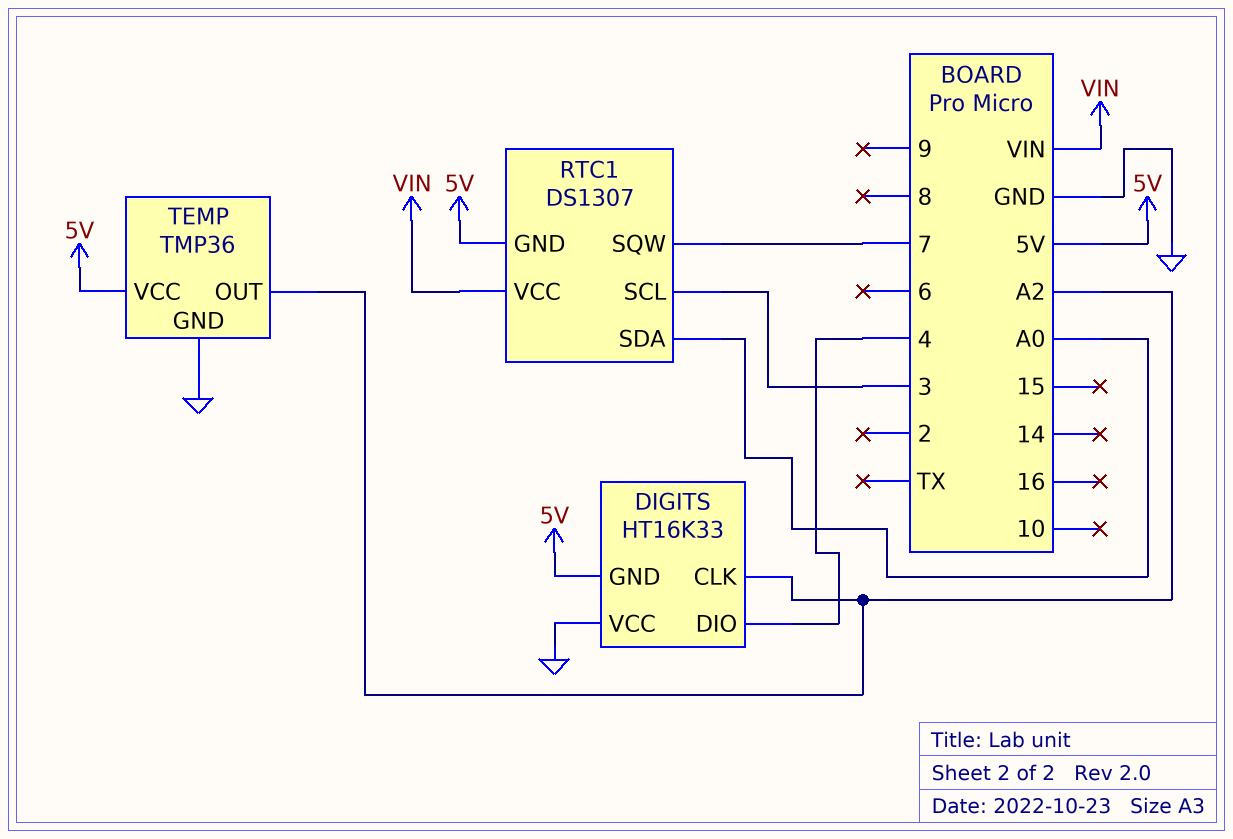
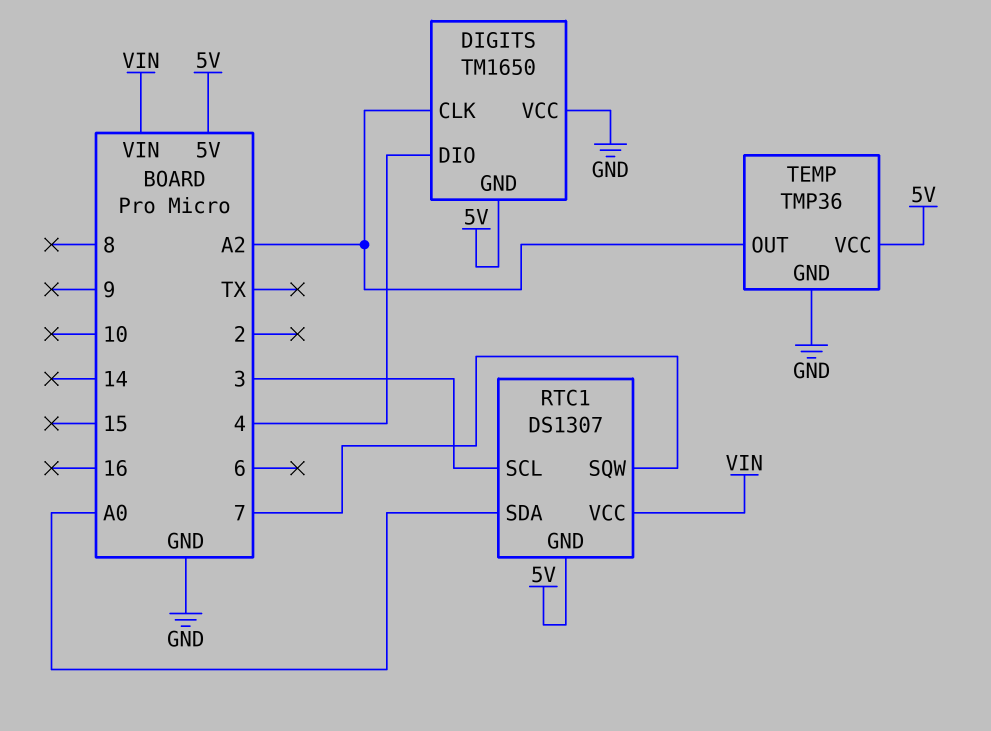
DIGITS: HT16K33 -> TM1650

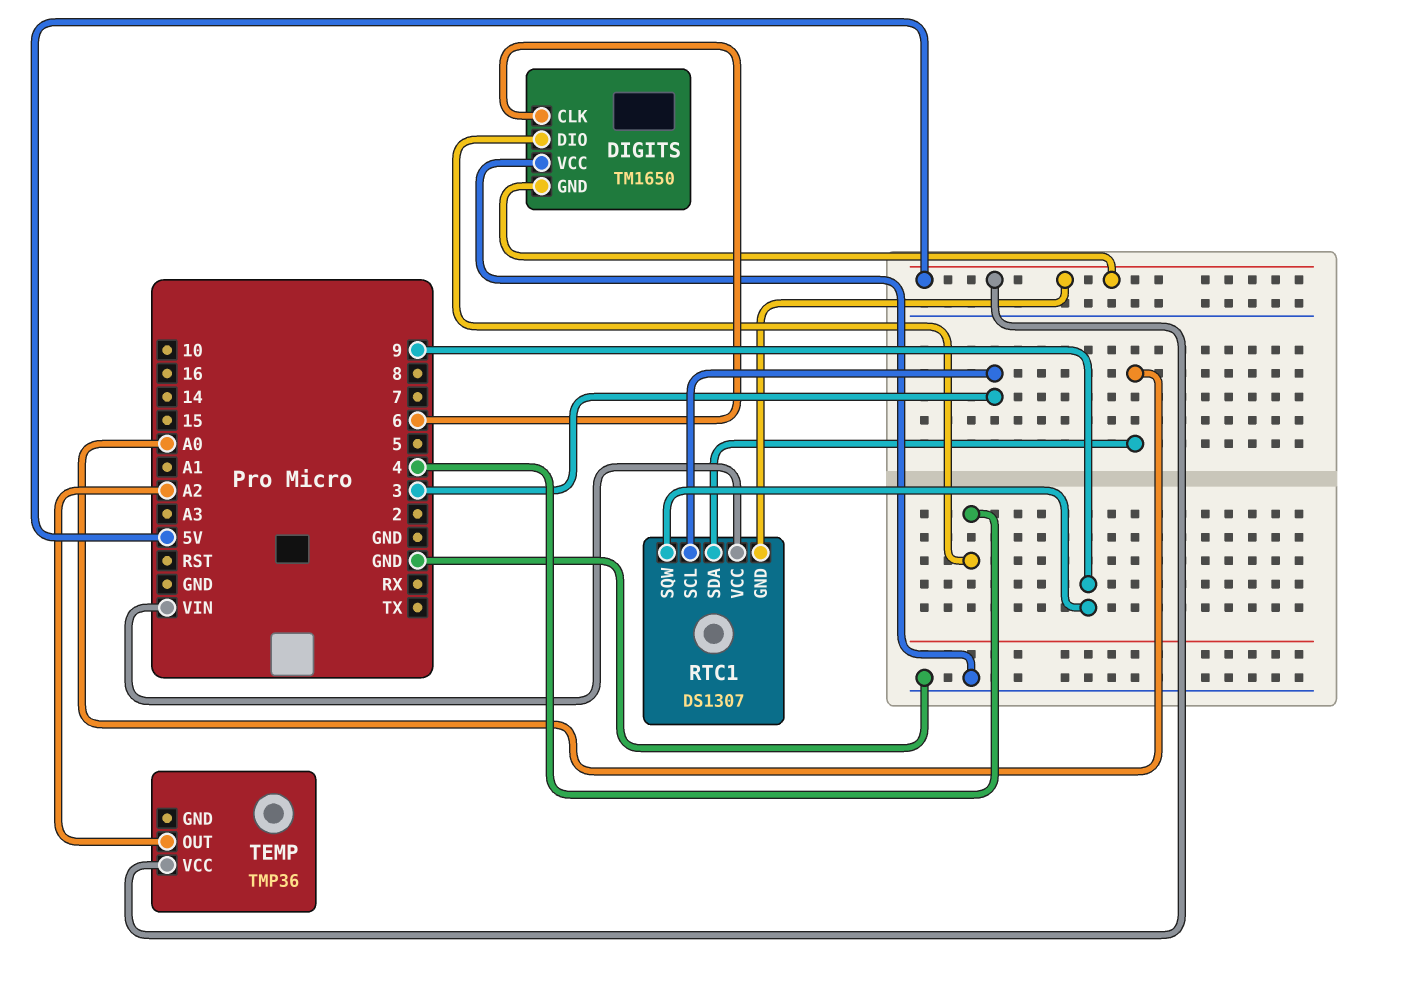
DIGITS pin CLK: A2 -> 6
RTC1 pin SQW: 7 -> 9
TEMP pin GND: GND -> none

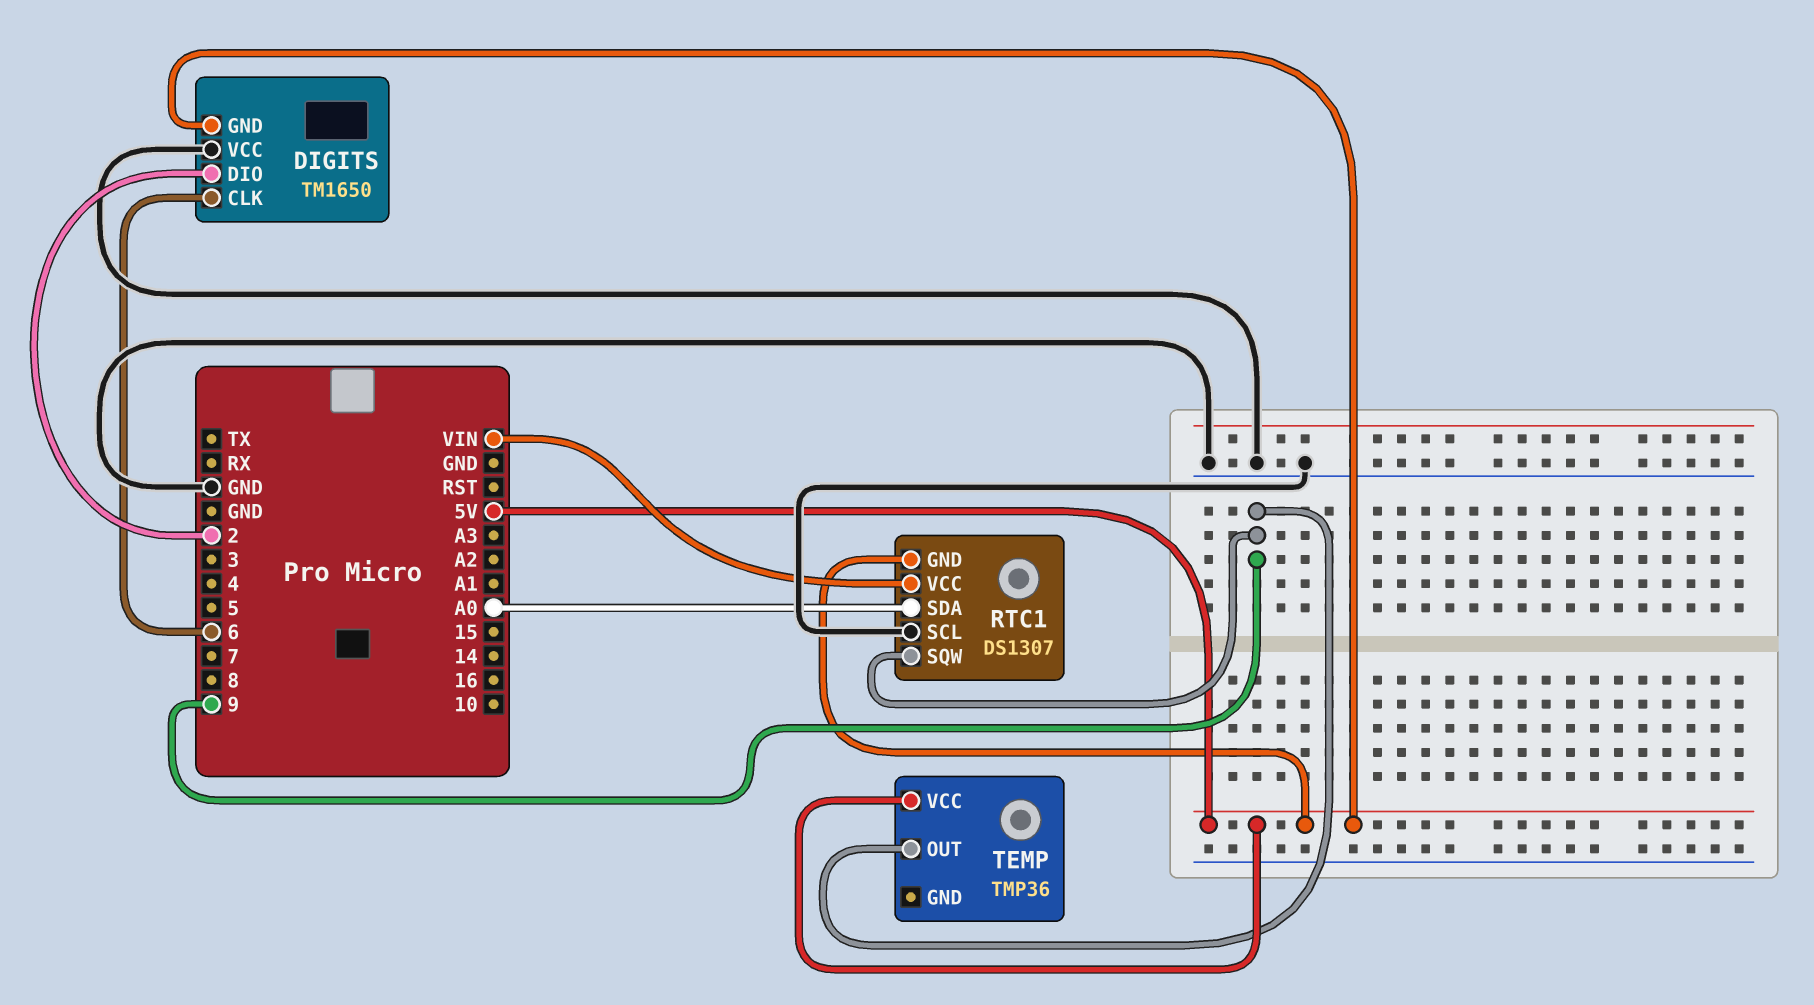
DIGITS pin DIO: 4 -> 2
RTC1 pin SCL: 3 -> GND
TEMP pin OUT: A2 -> 9

